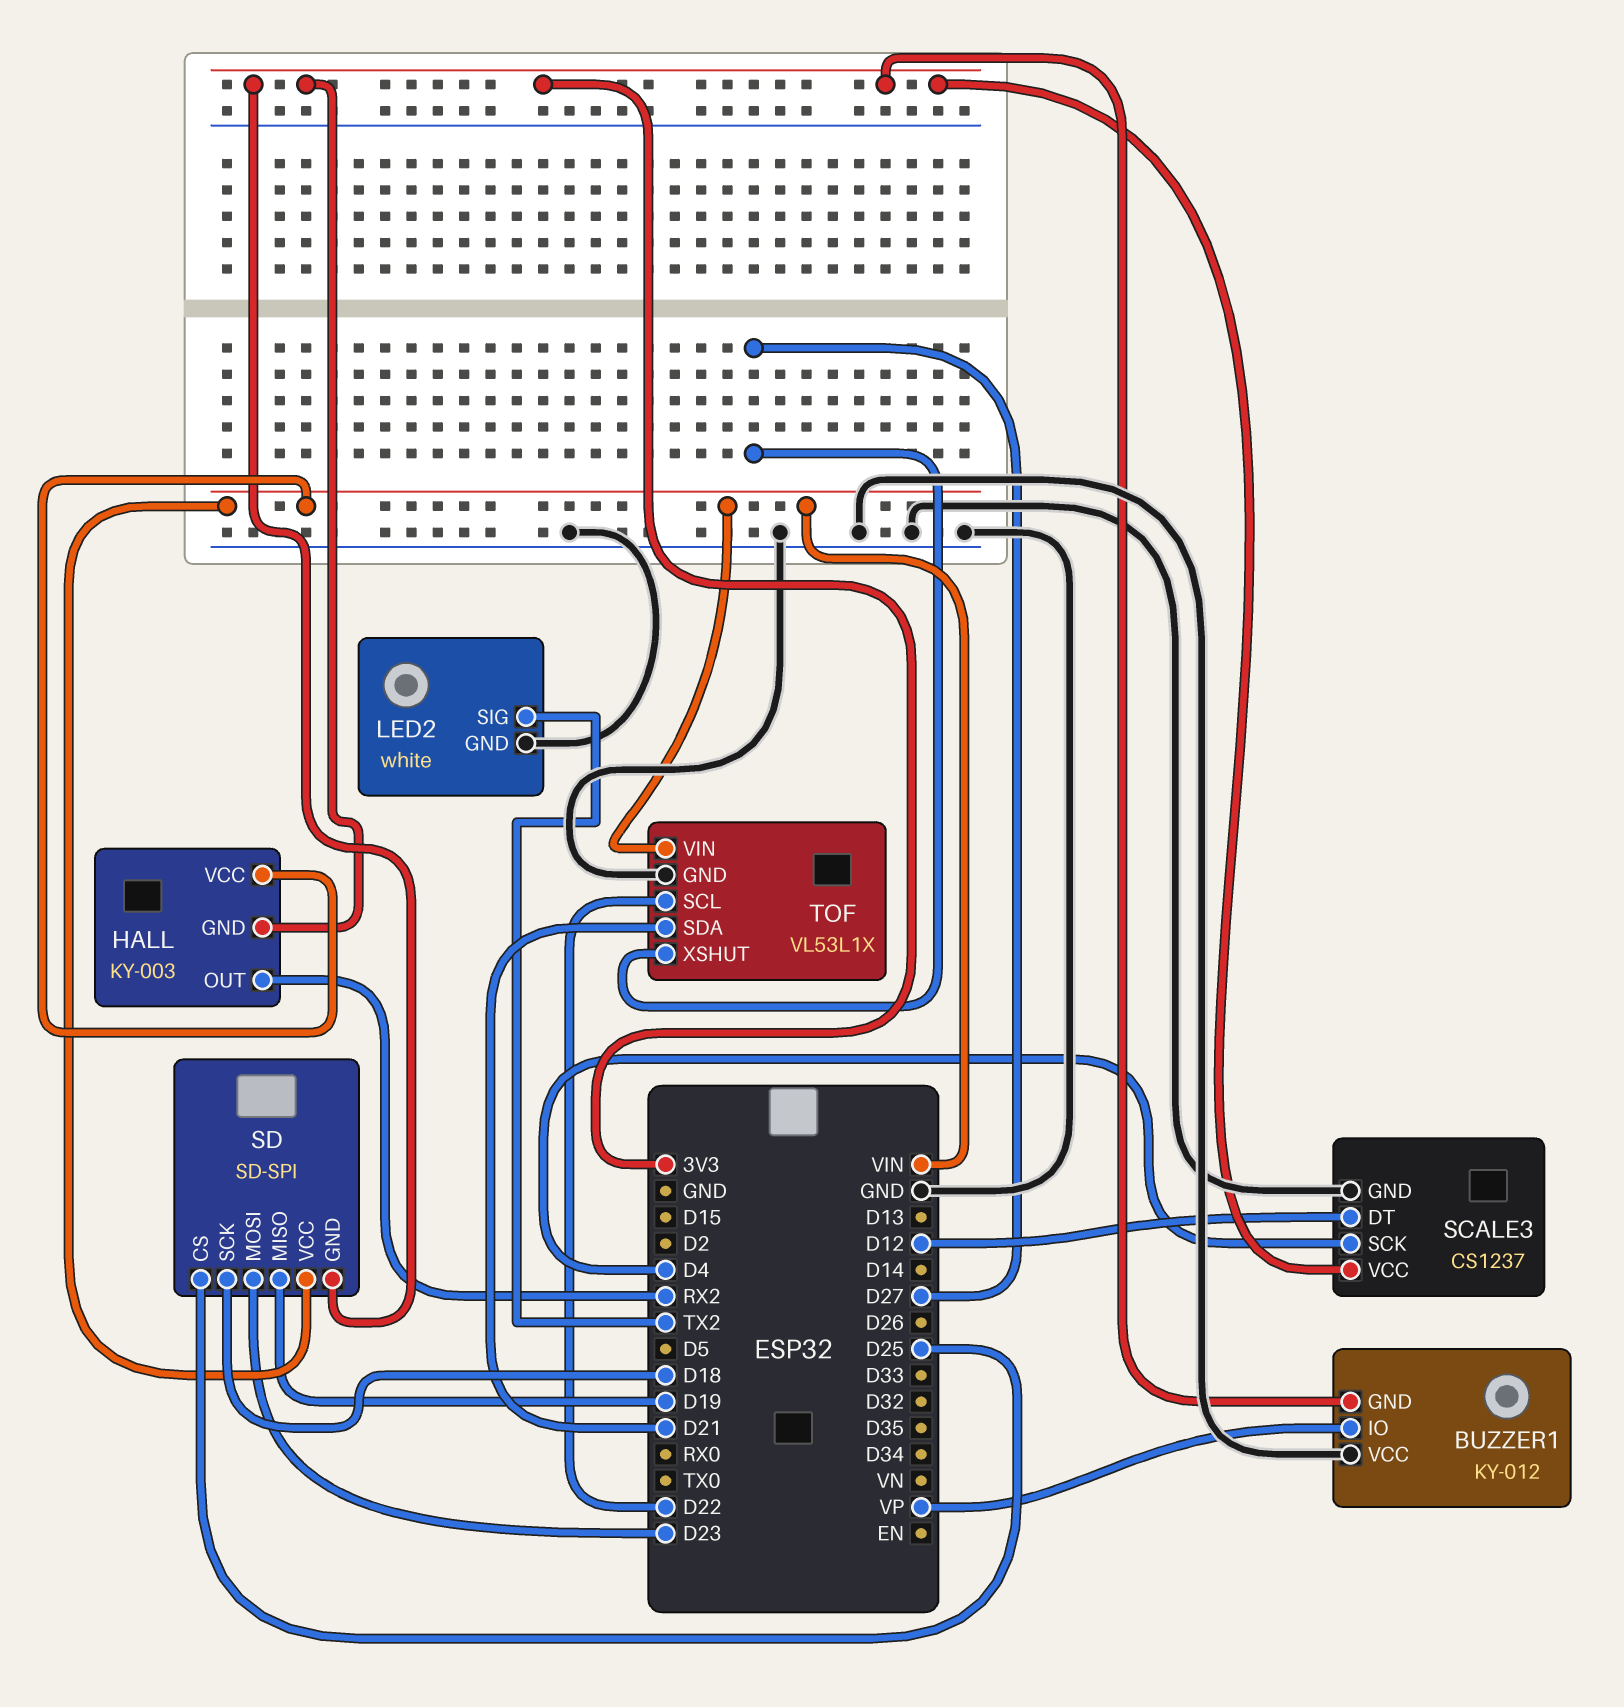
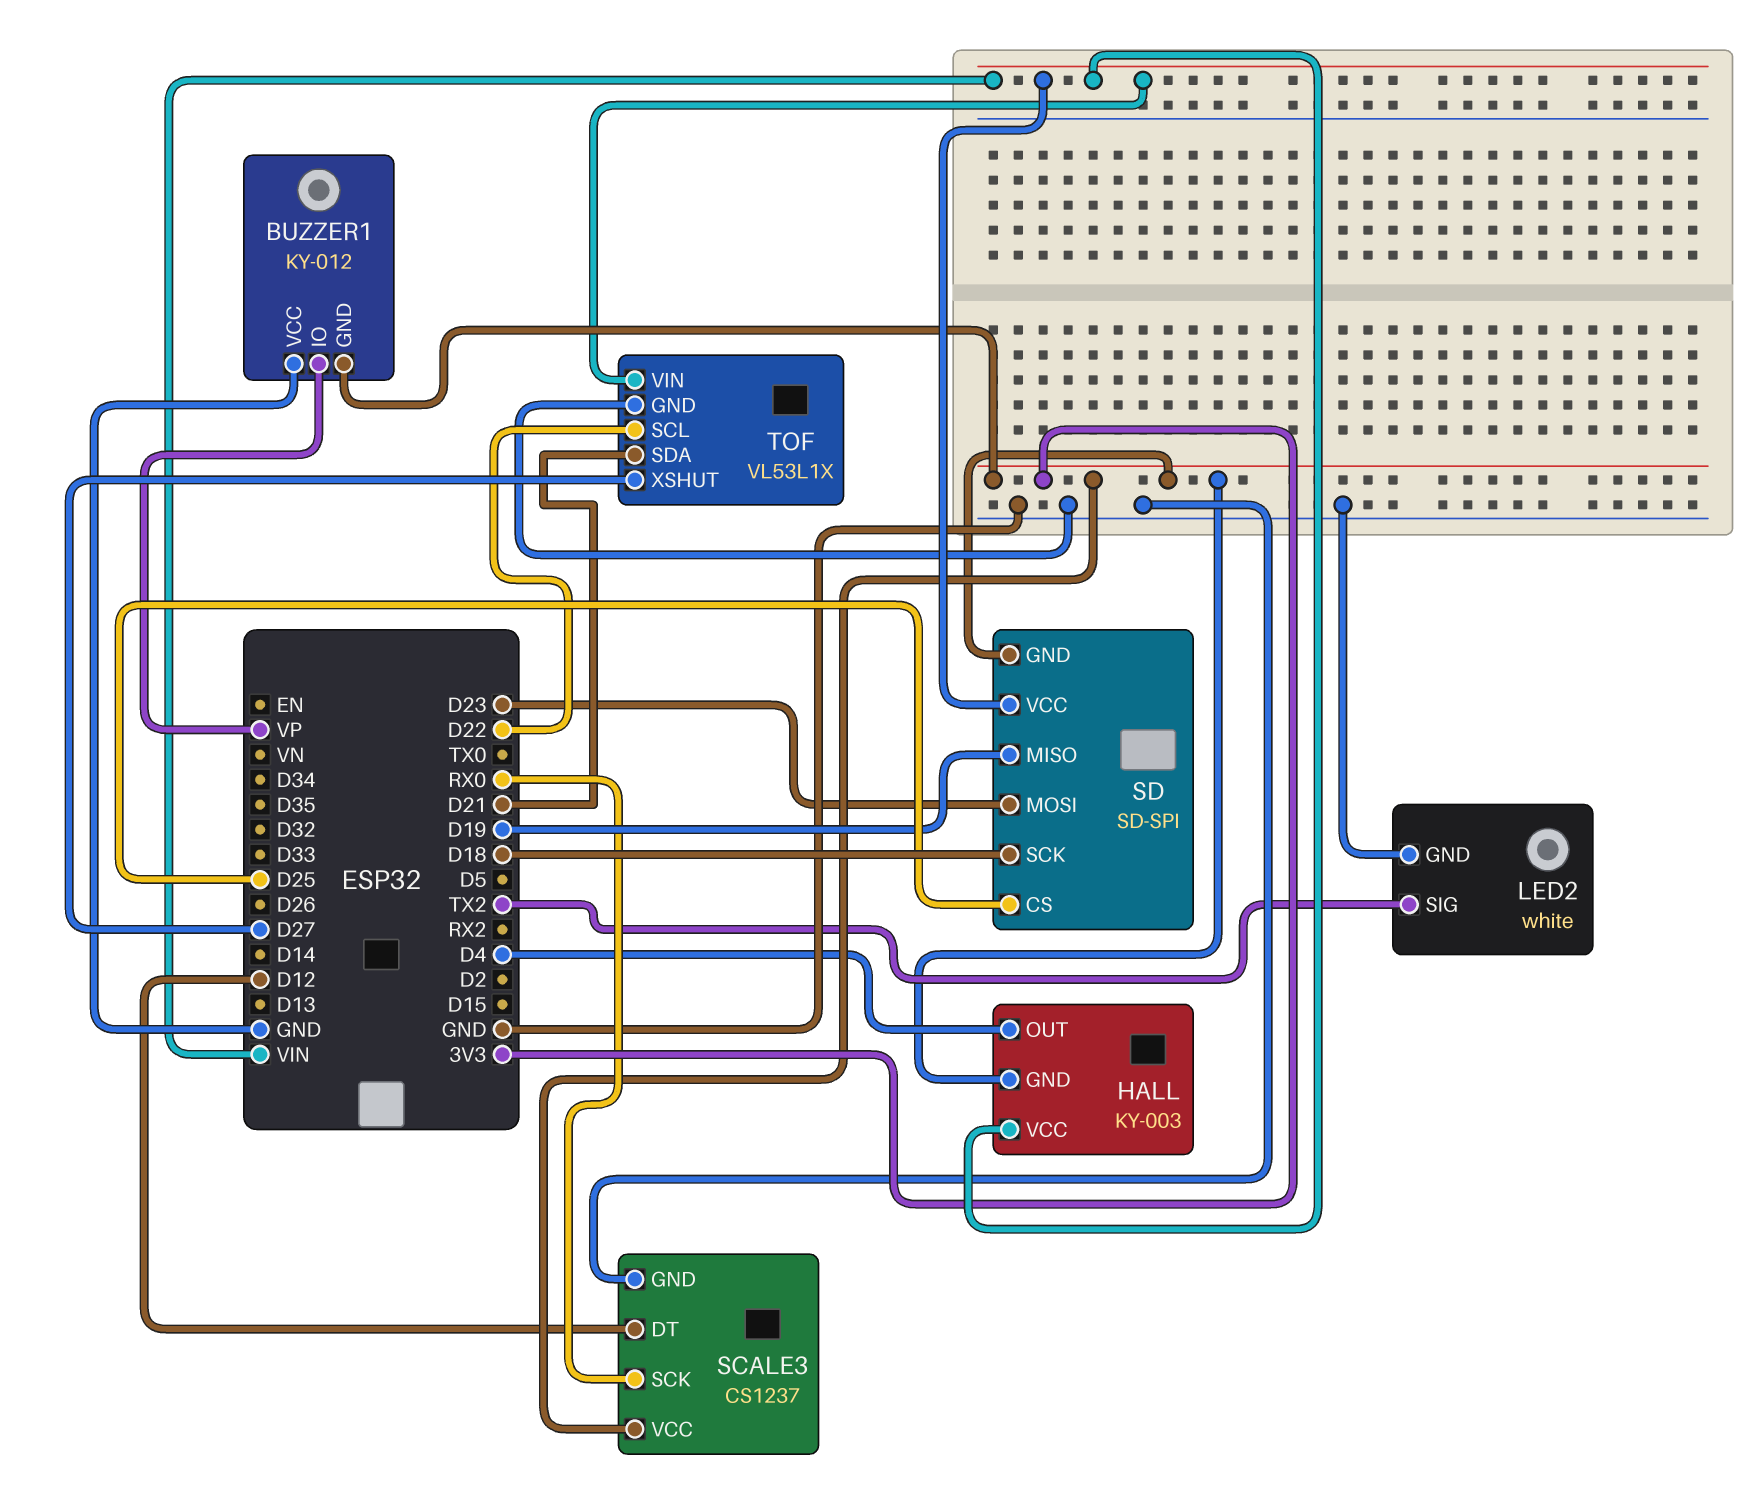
HALL pin OUT: RX2 -> D4
SCALE3 pin SCK: D4 -> RX0

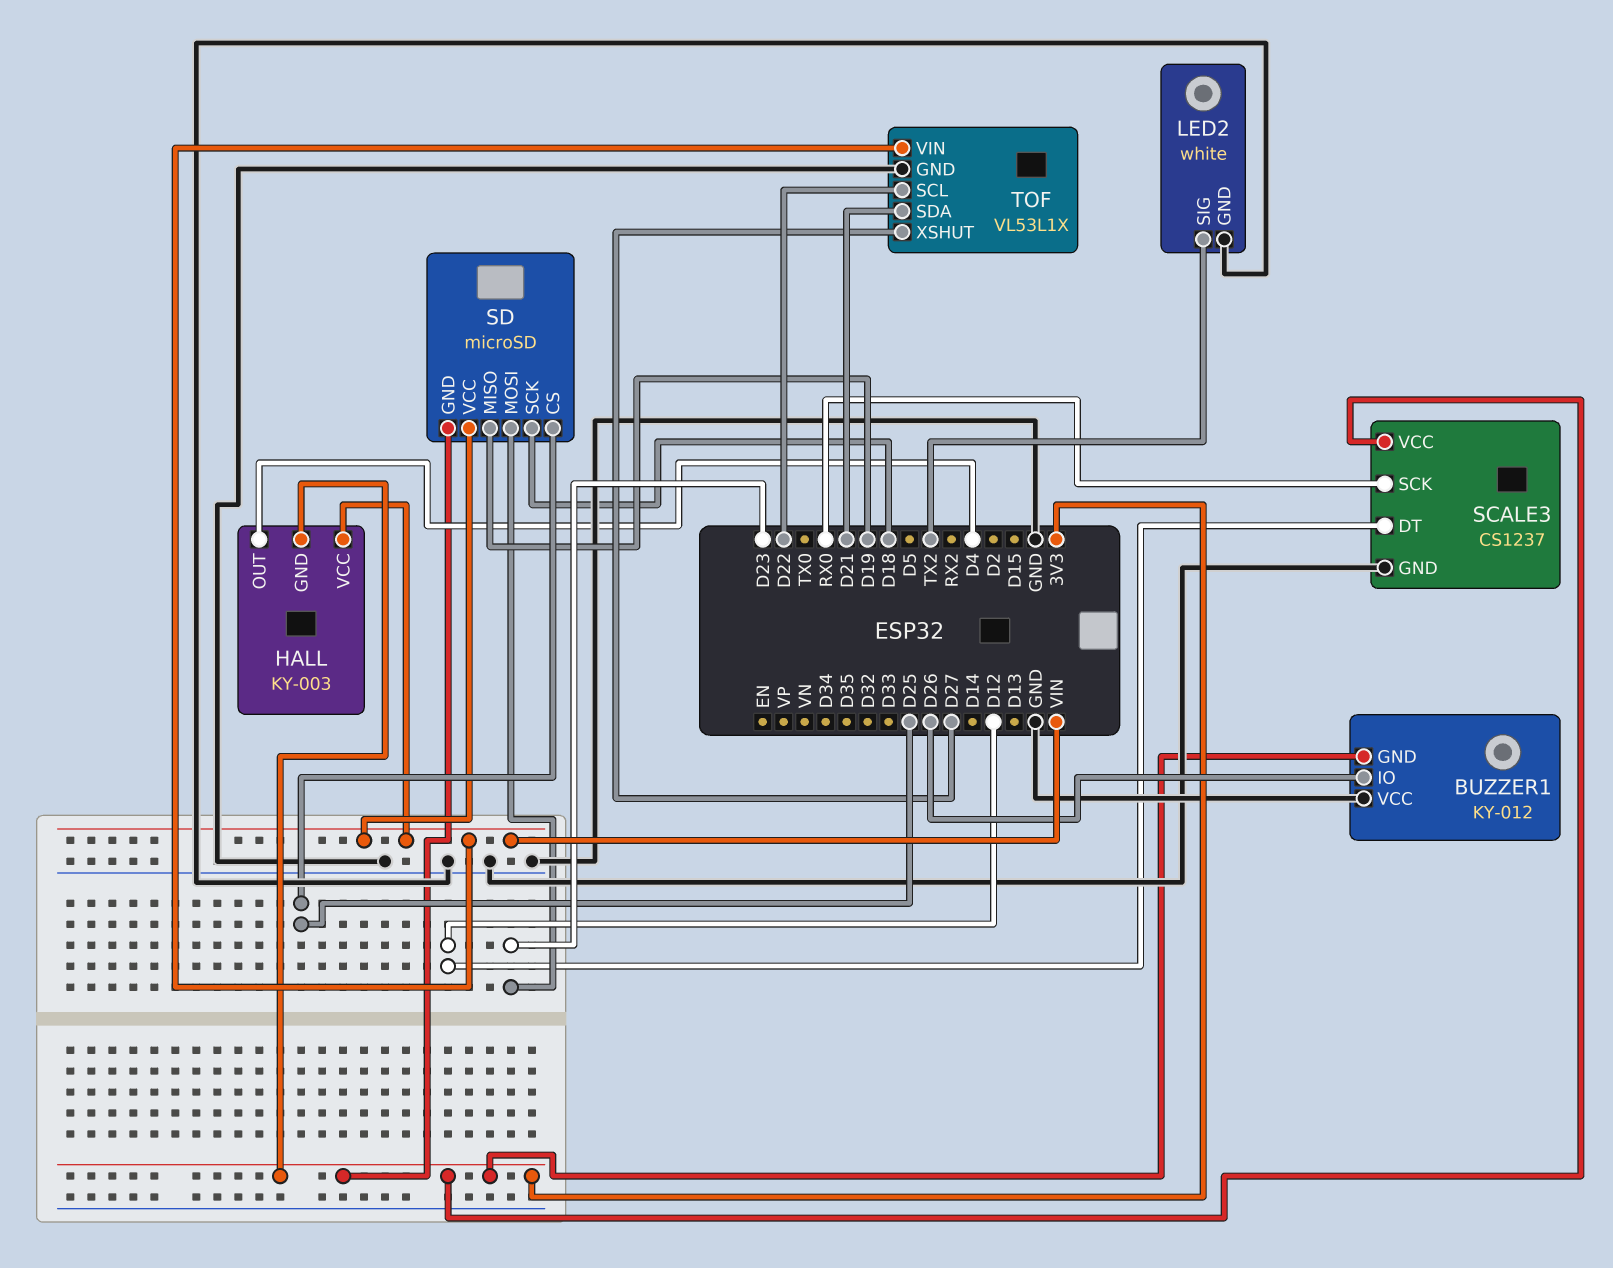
BUZZER1 pin IO: VP -> D26
SD: SD-SPI -> microSD

